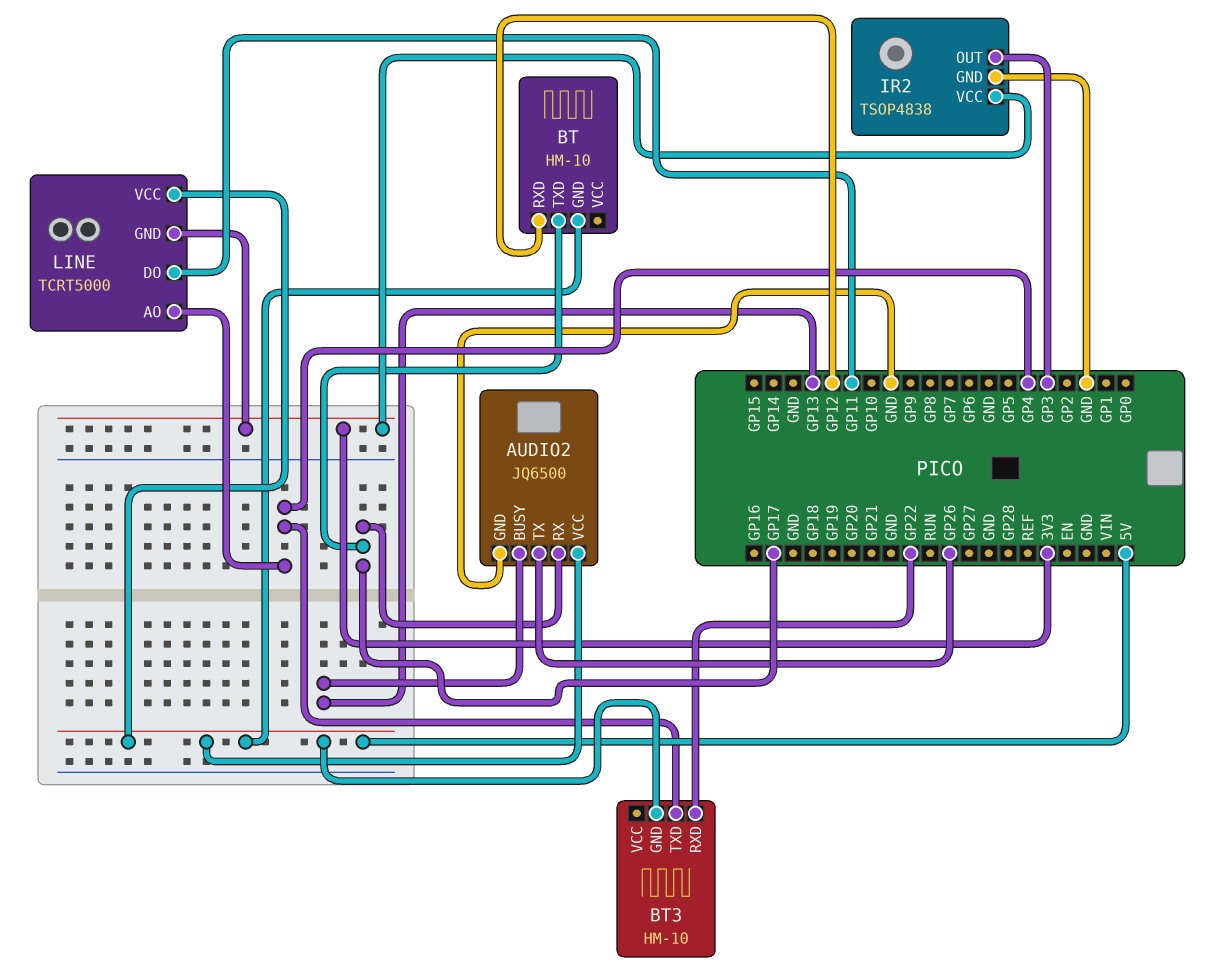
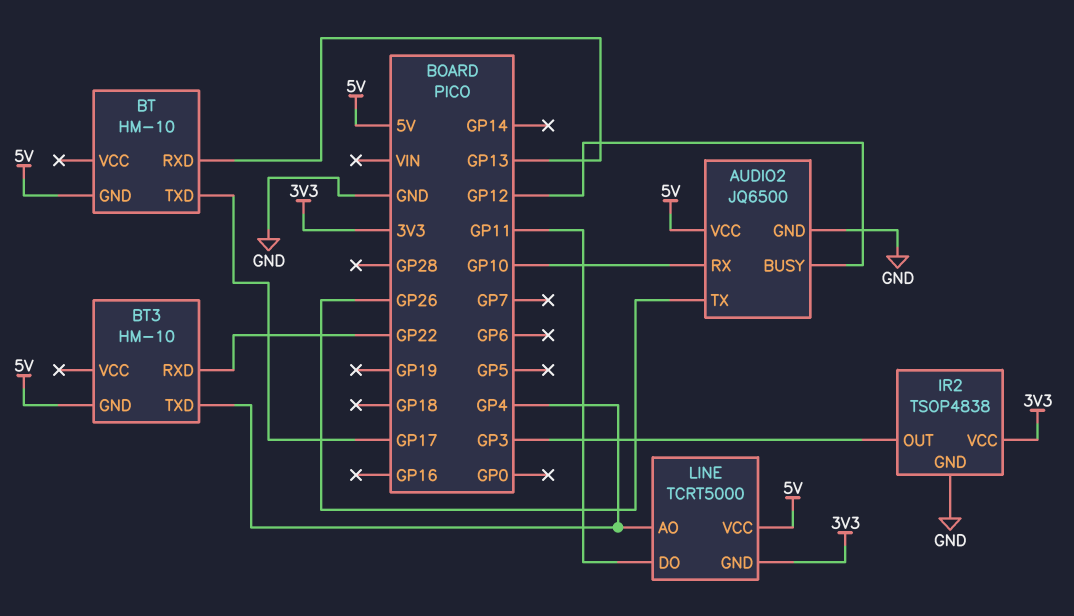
AUDIO2 pin BUSY: GP13 -> GP12
AUDIO2 pin RX: GP17 -> GP10
BT pin RXD: GP12 -> GP13

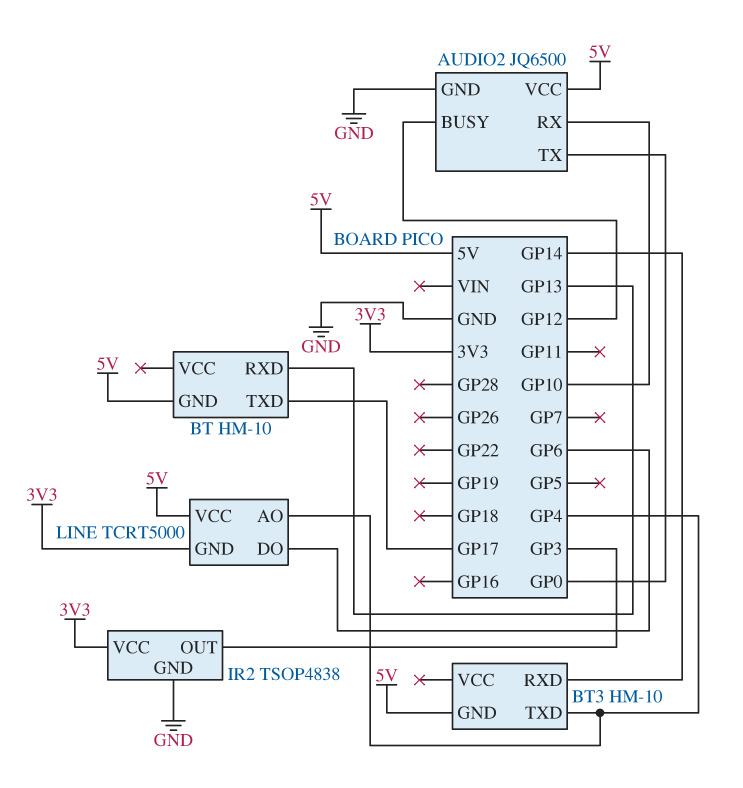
AUDIO2 pin TX: GP26 -> GP0
BT3 pin RXD: GP22 -> GP14
LINE pin DO: GP11 -> GP6

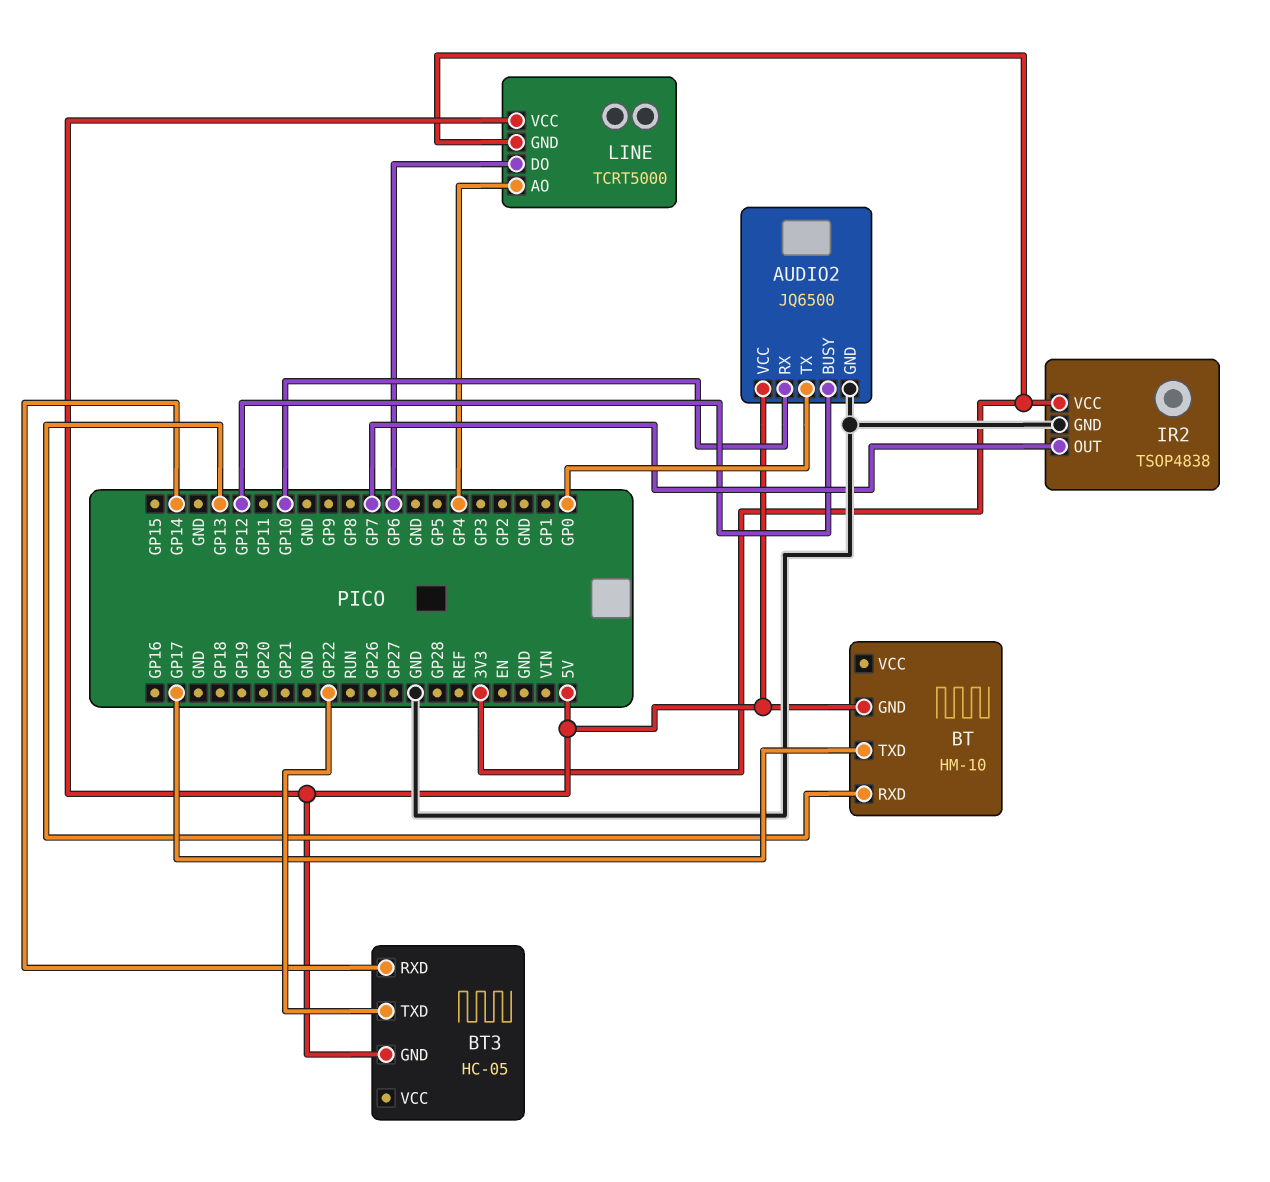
BT3: HM-10 -> HC-05
BT3 pin TXD: GP4 -> GP22
IR2 pin OUT: GP3 -> GP7

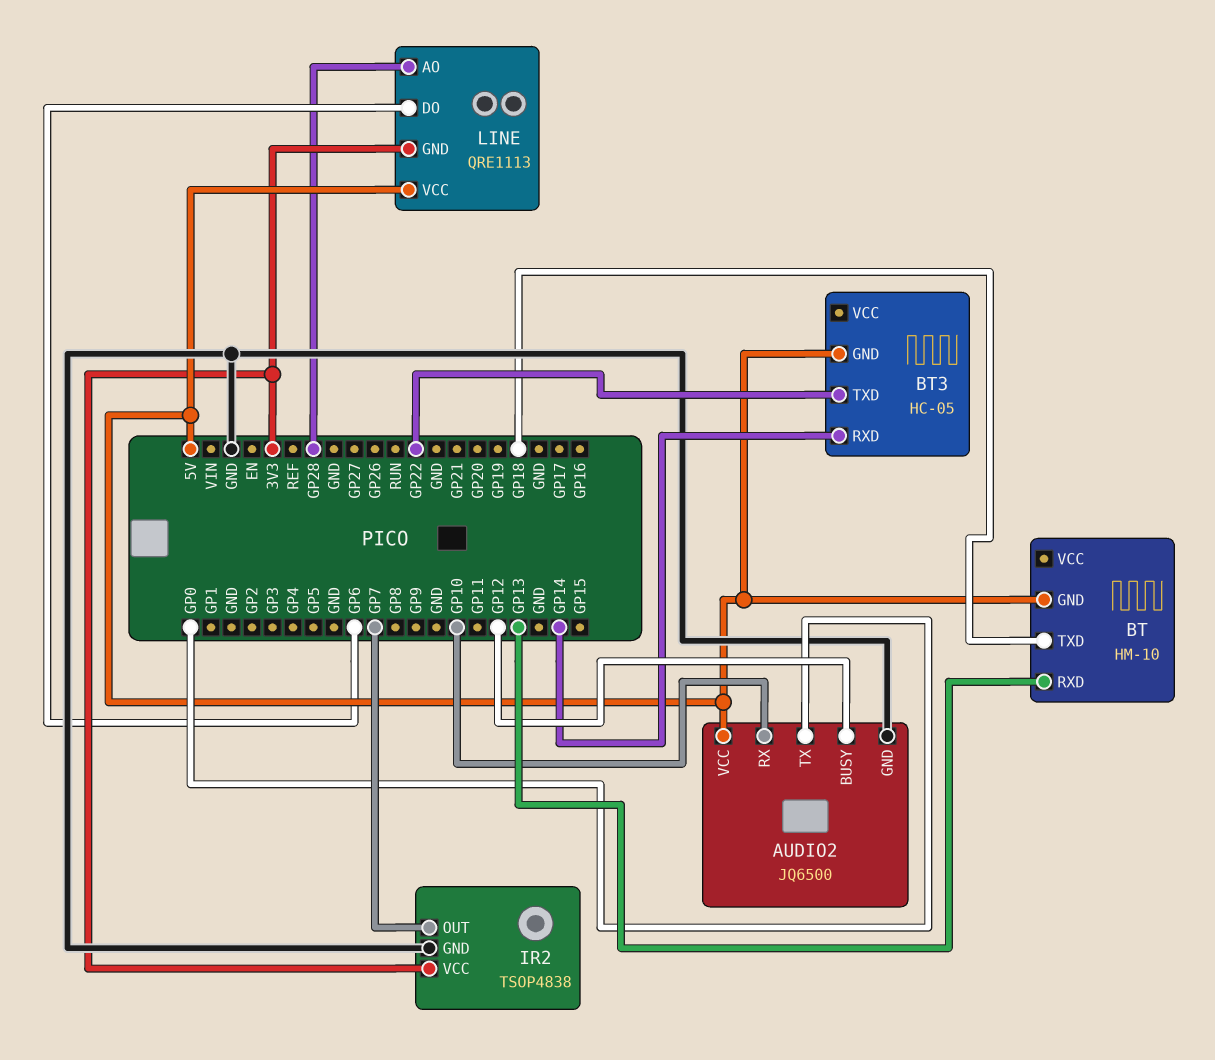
BT pin TXD: GP17 -> GP18
LINE: TCRT5000 -> QRE1113
LINE pin AO: GP4 -> GP28

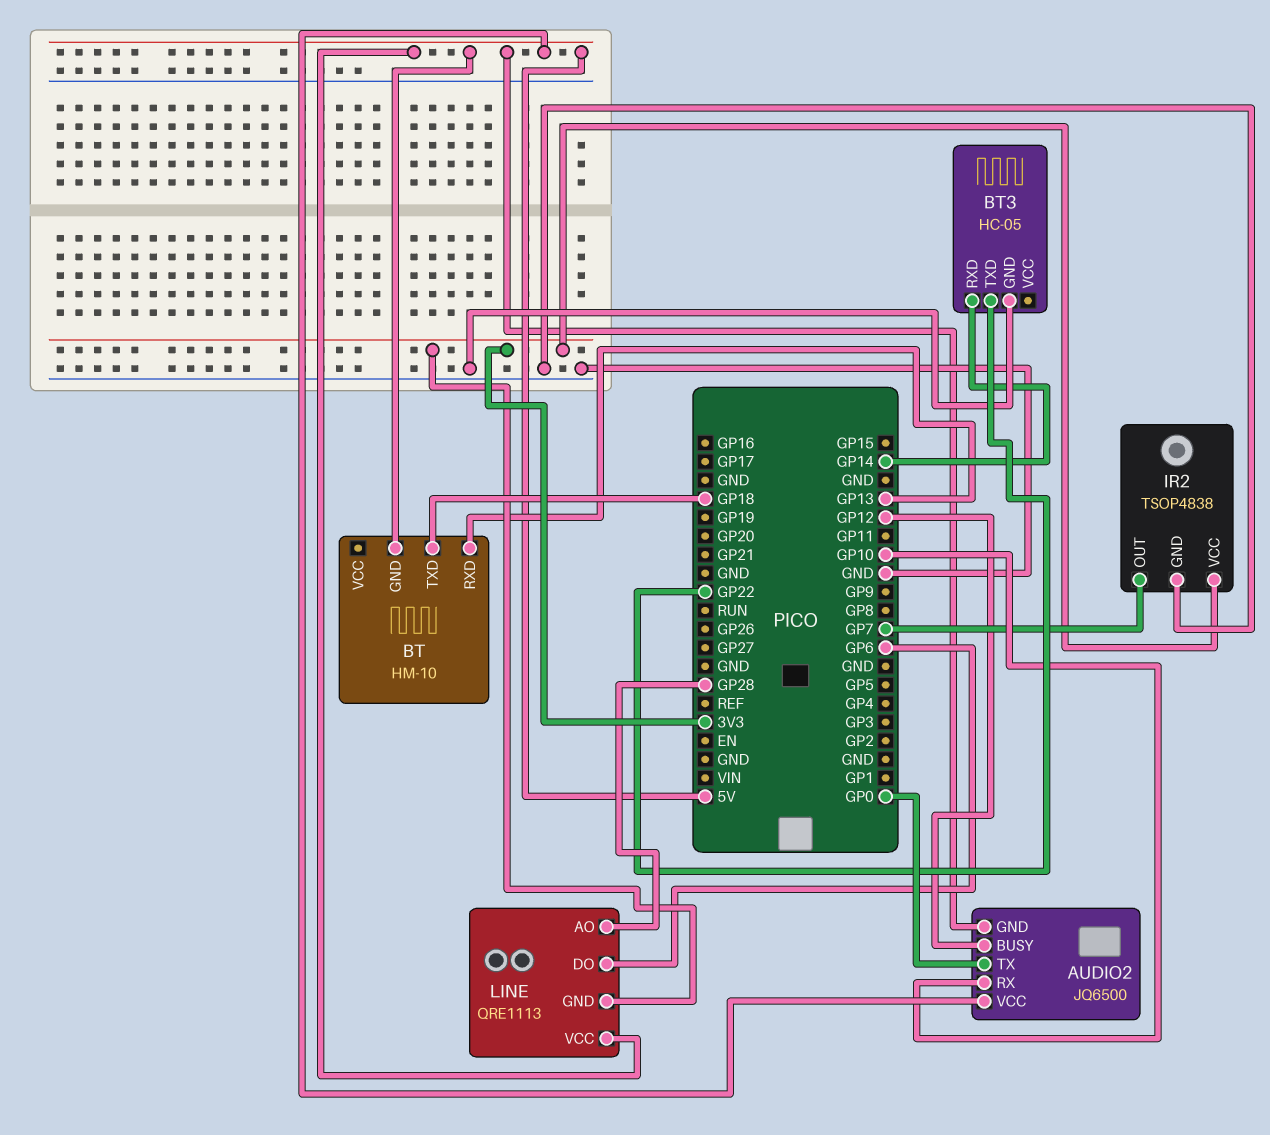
AUDIO2 pin GND: GND -> 5V
BT3 pin GND: 5V -> GND

